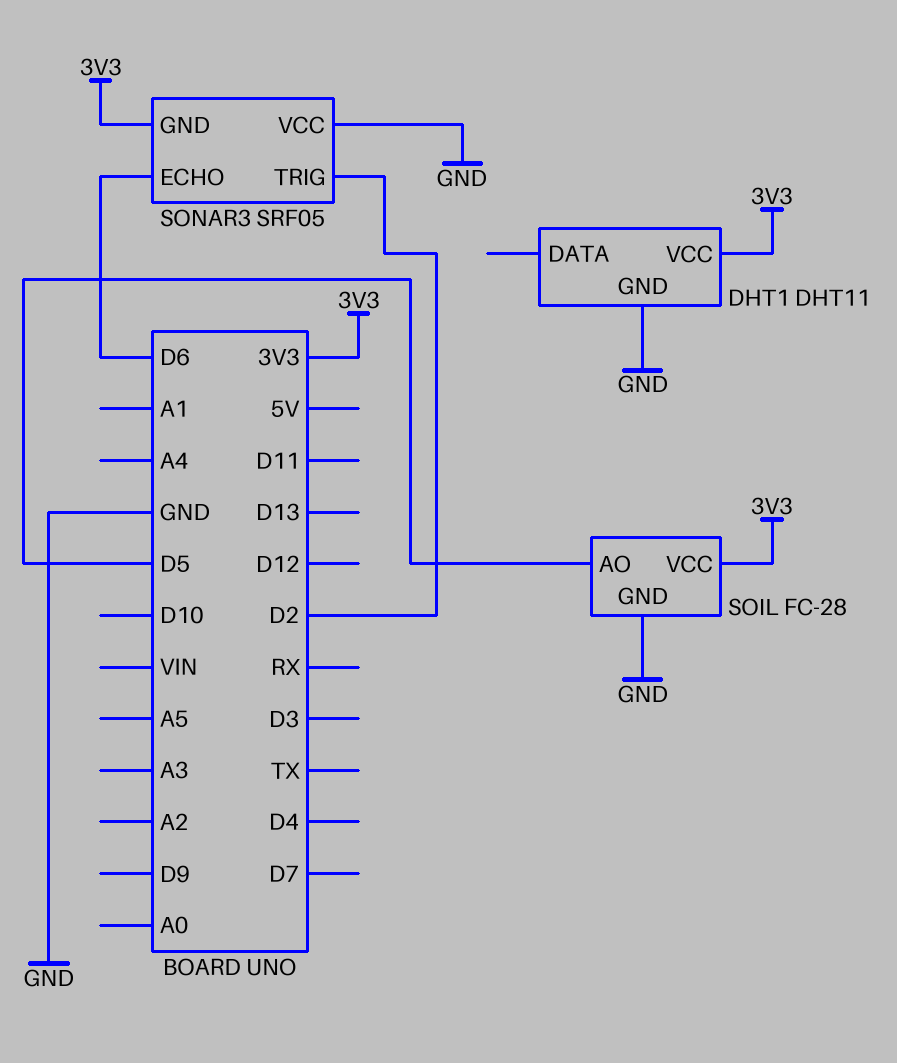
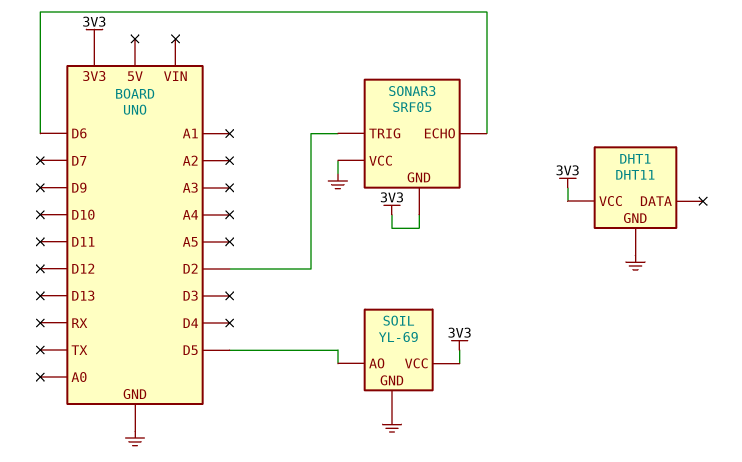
SOIL: FC-28 -> YL-69

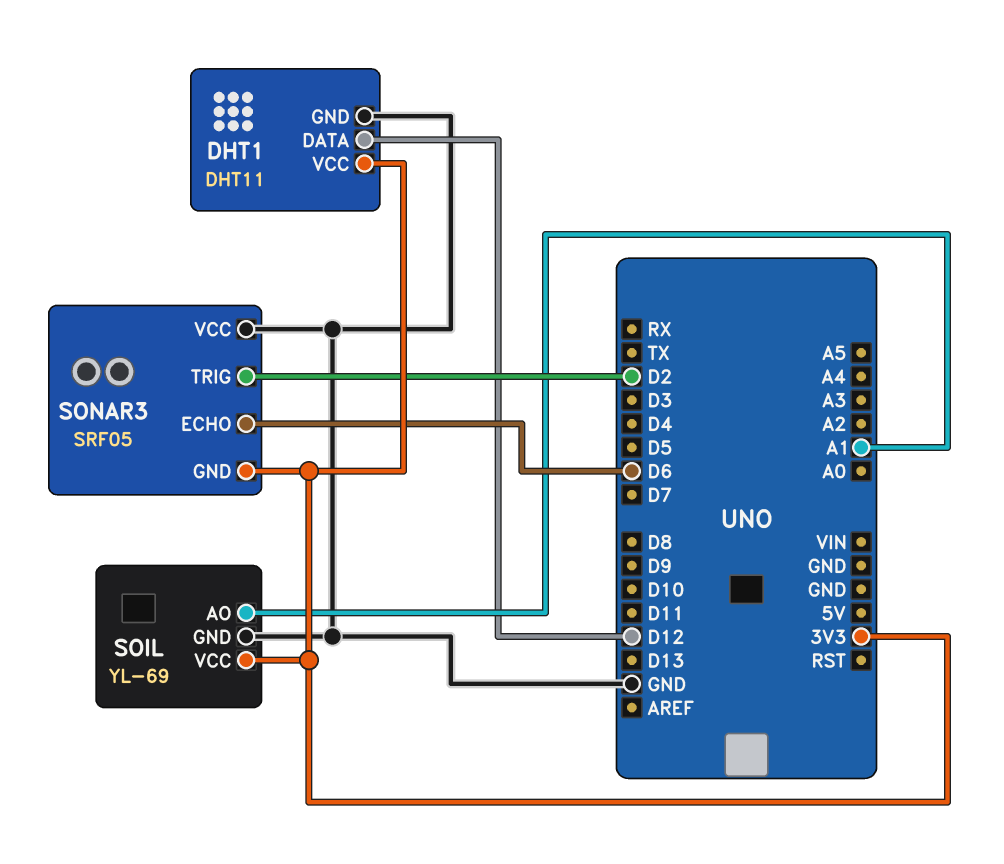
DHT1 pin DATA: none -> D12
SOIL pin AO: D5 -> A1

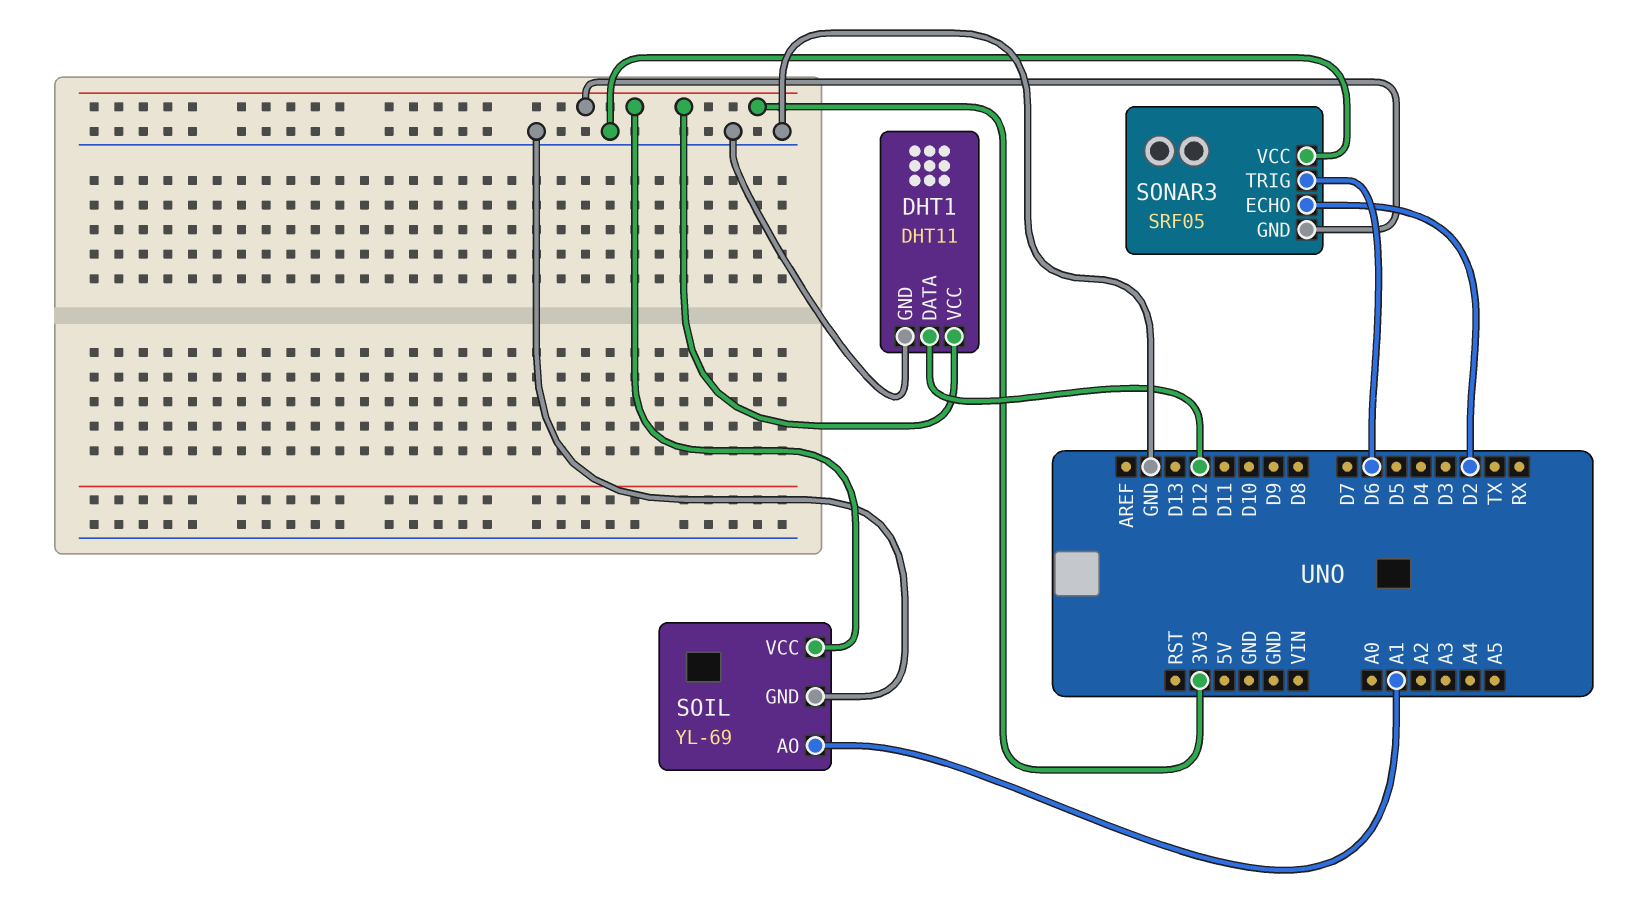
SONAR3 pin ECHO: D6 -> D2
SONAR3 pin TRIG: D2 -> D6

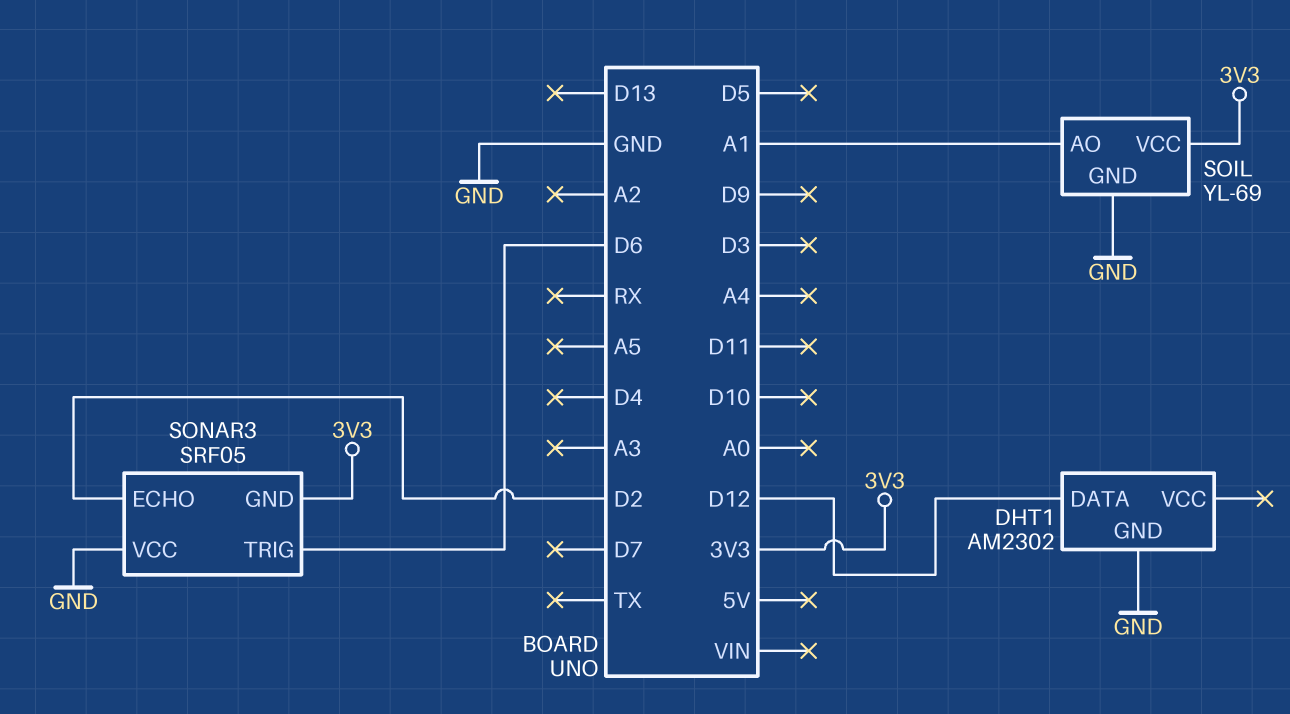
DHT1: DHT11 -> AM2302
DHT1 pin VCC: 3V3 -> none

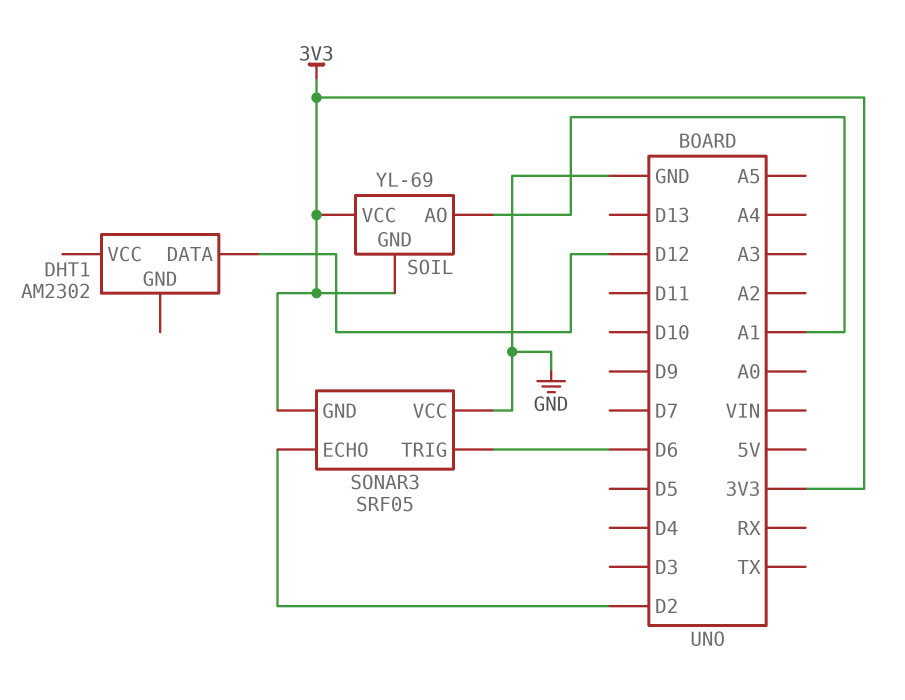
DHT1 pin GND: GND -> none
SOIL pin GND: GND -> 3V3

